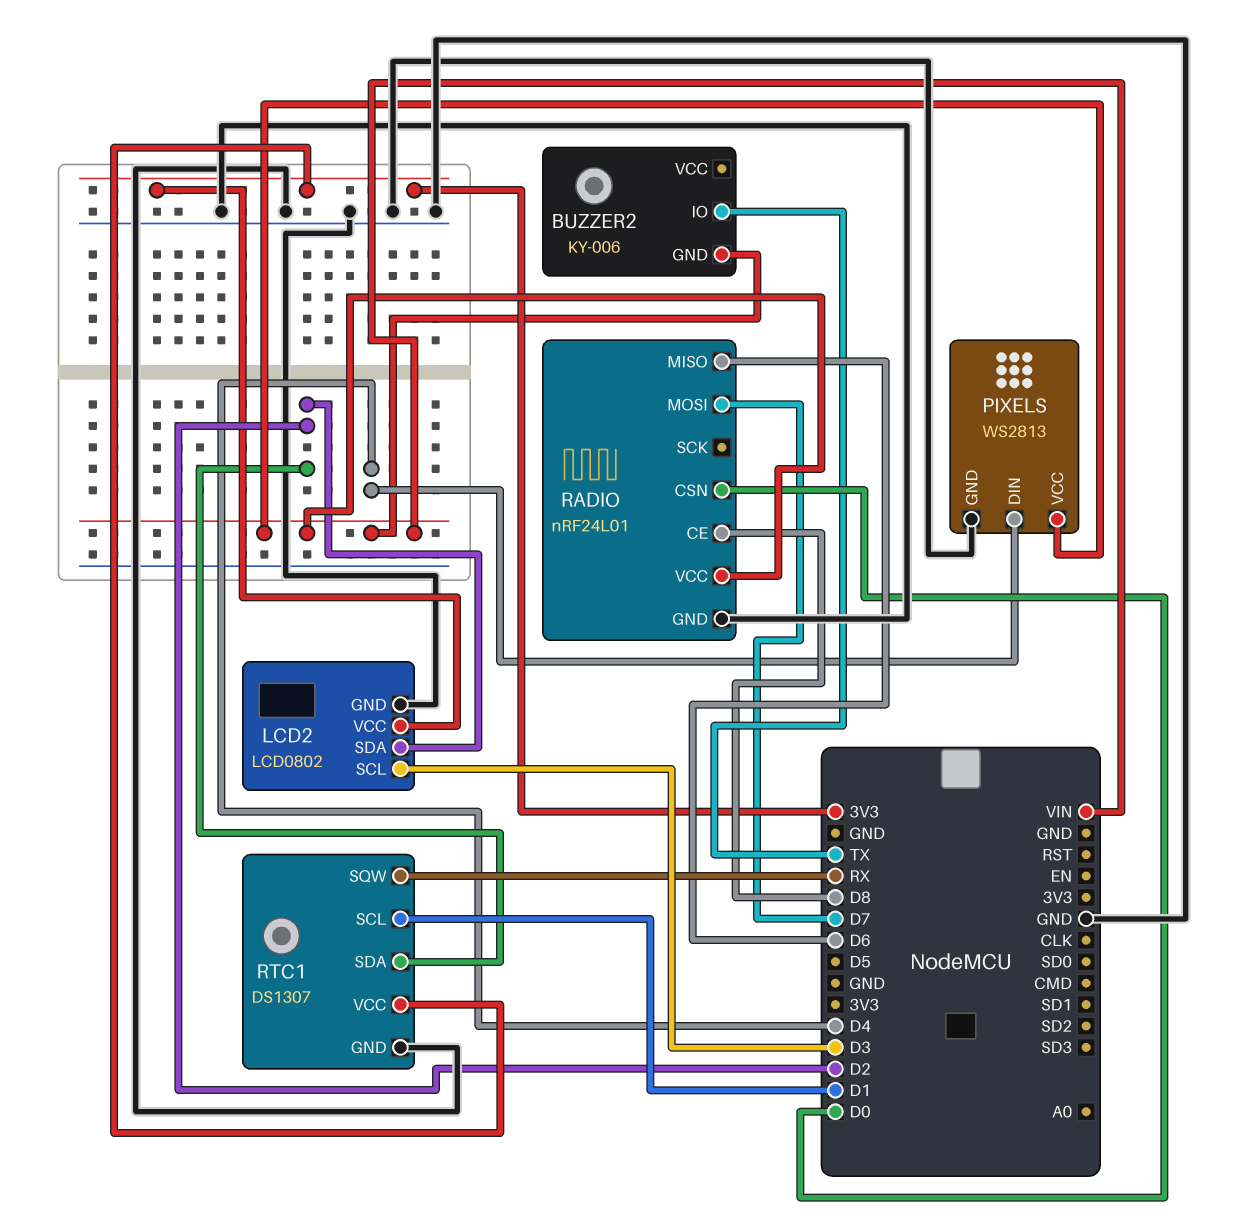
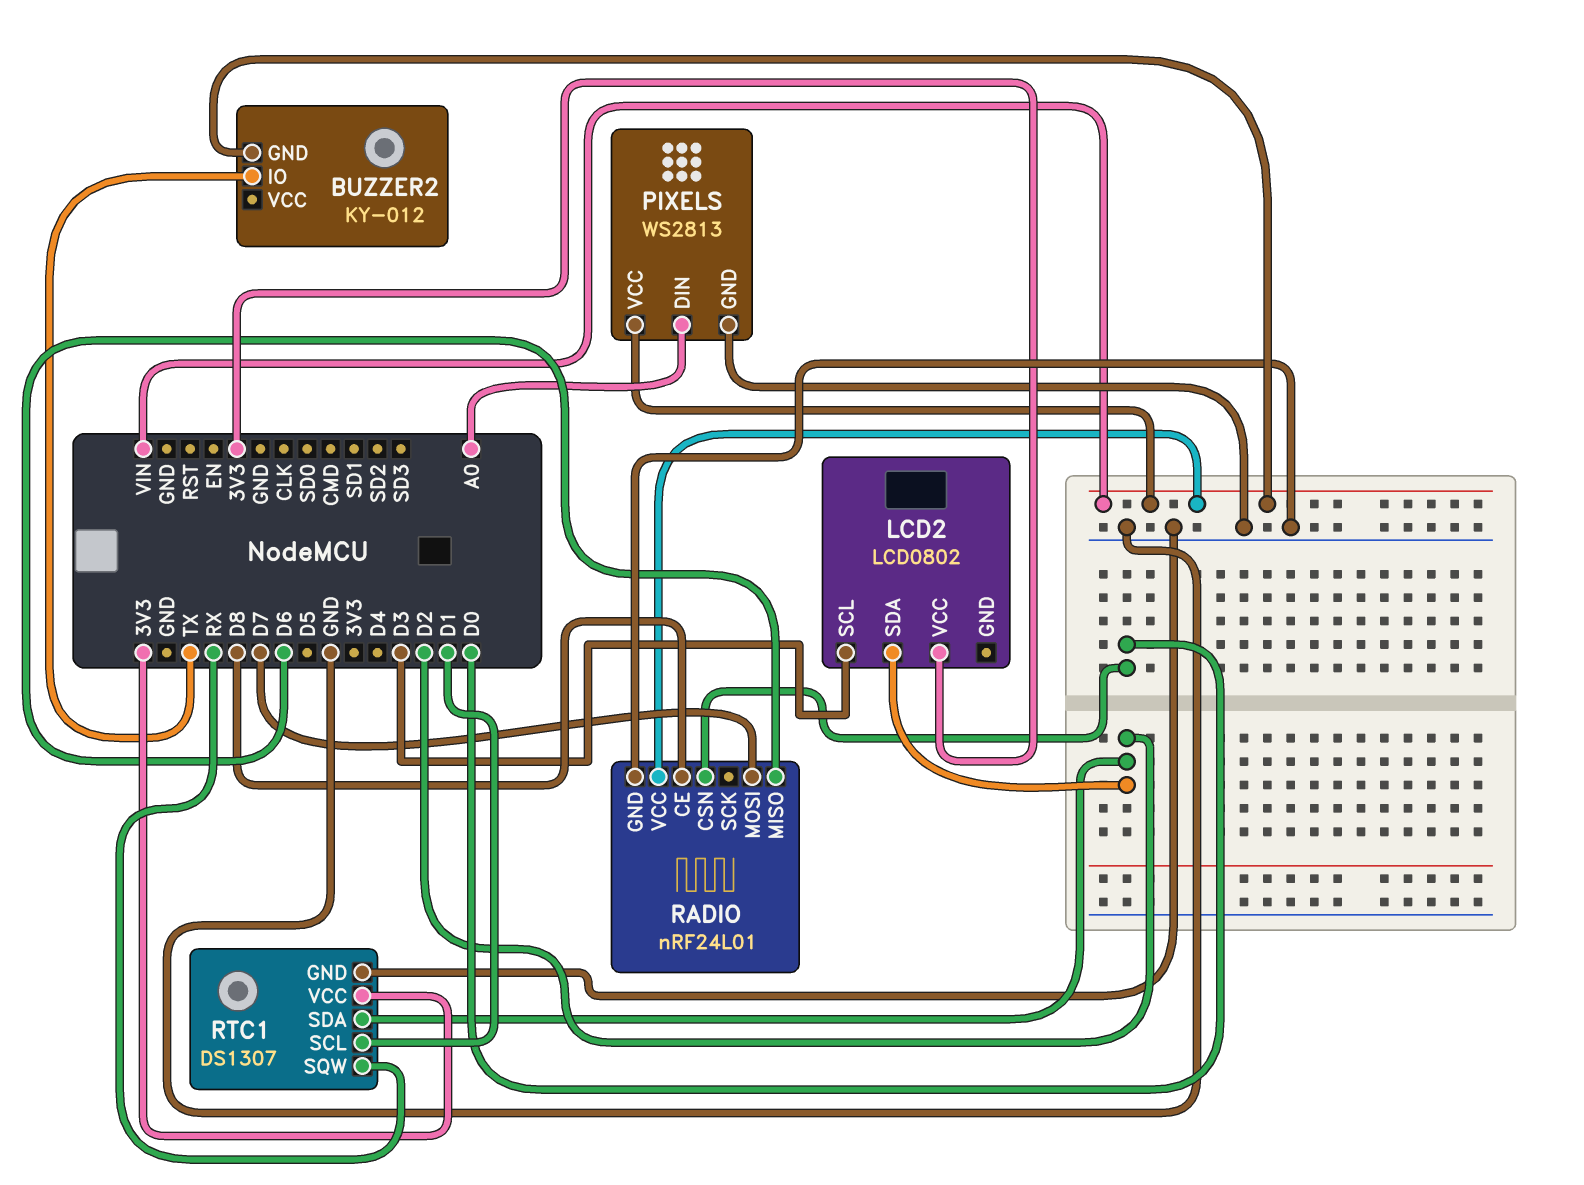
BUZZER2: KY-006 -> KY-012
LCD2 pin GND: GND -> none
PIXELS pin DIN: D4 -> A0

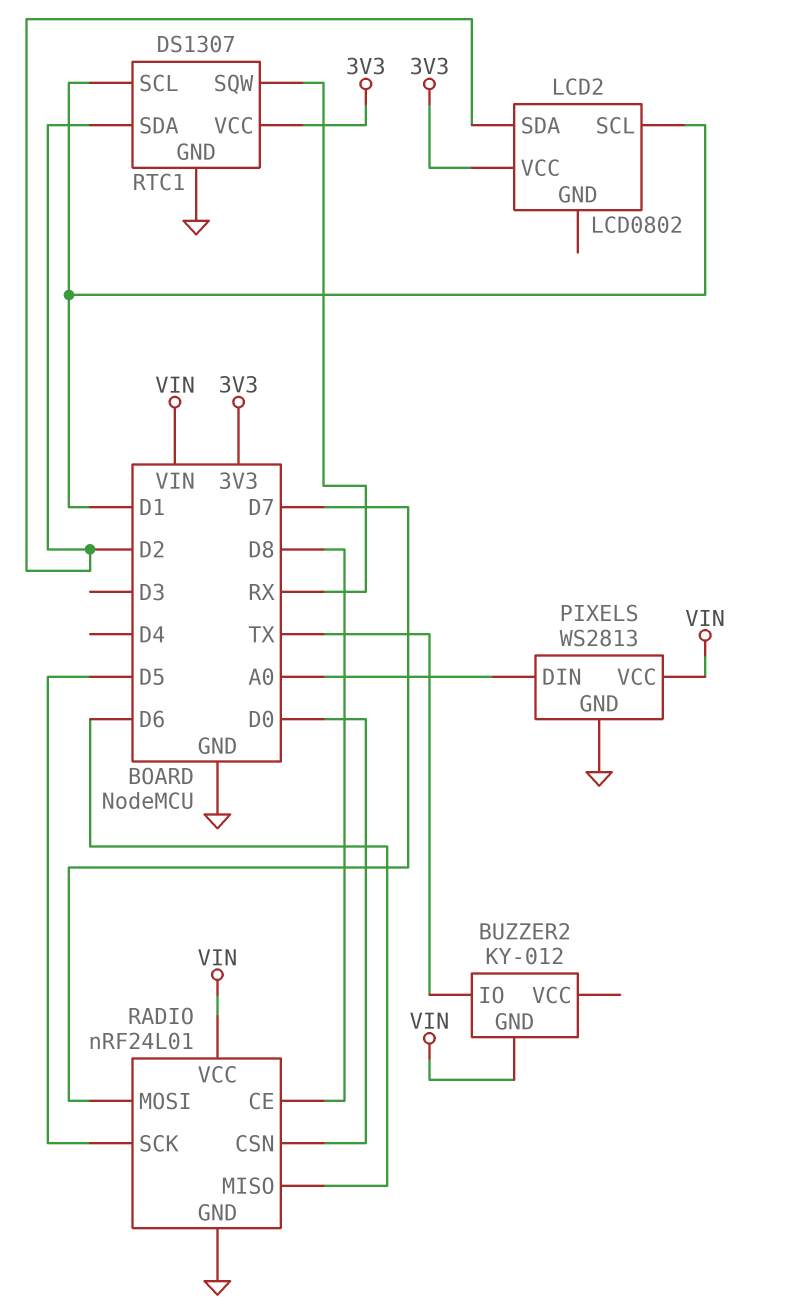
LCD2 pin SCL: D3 -> D1
RADIO pin SCK: none -> D5

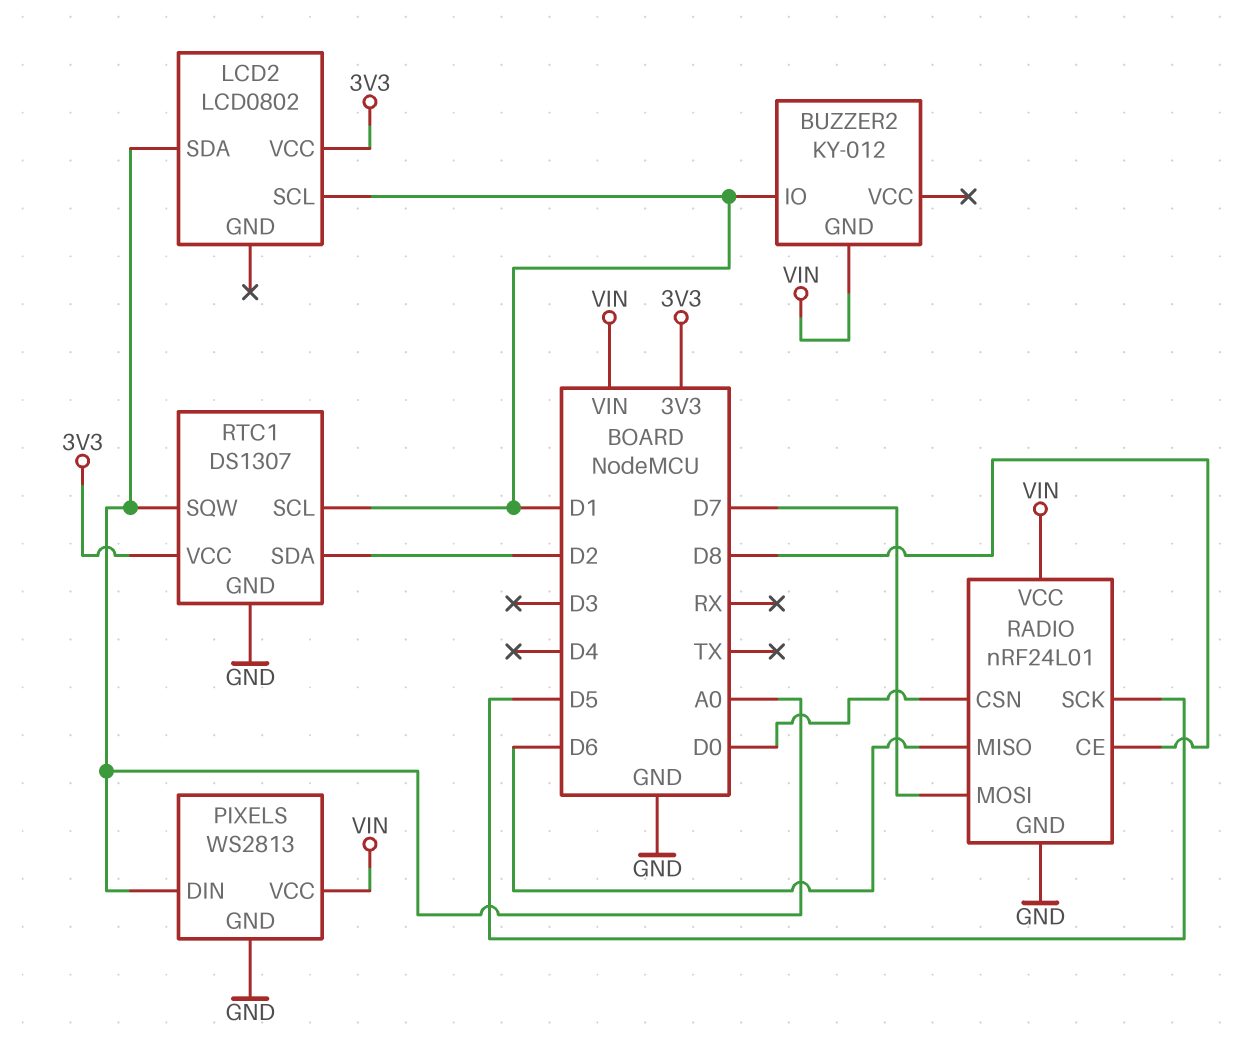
BUZZER2 pin IO: TX -> D1
LCD2 pin SDA: D2 -> A0
RTC1 pin SQW: RX -> A0

